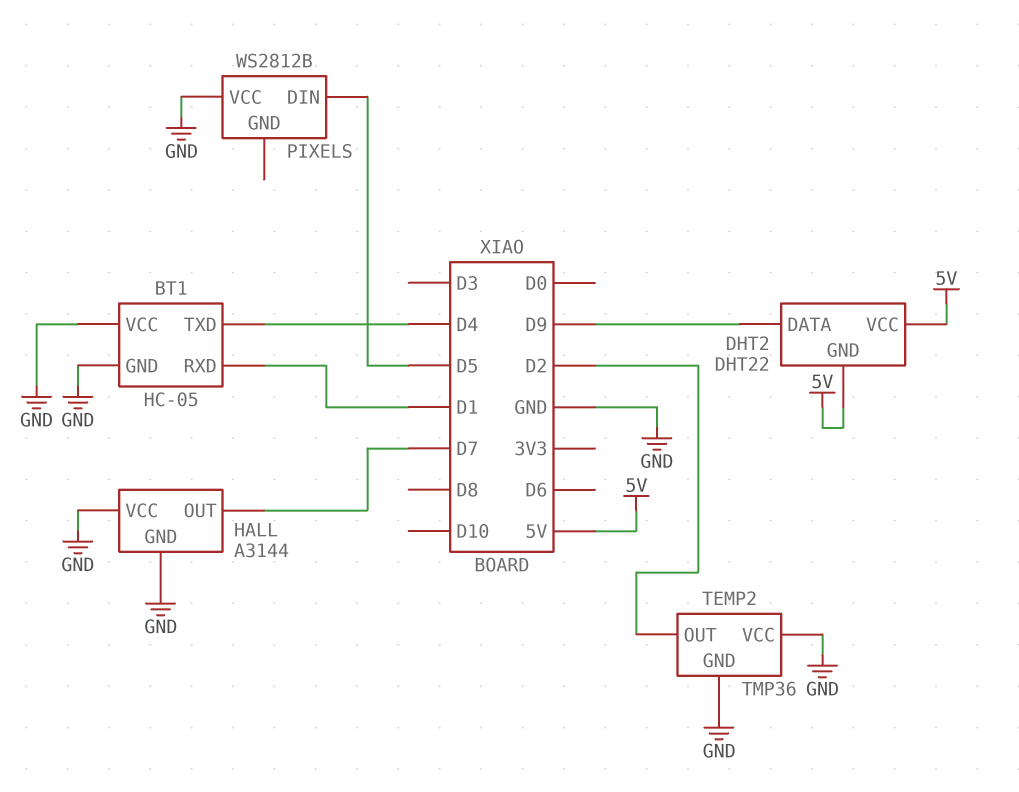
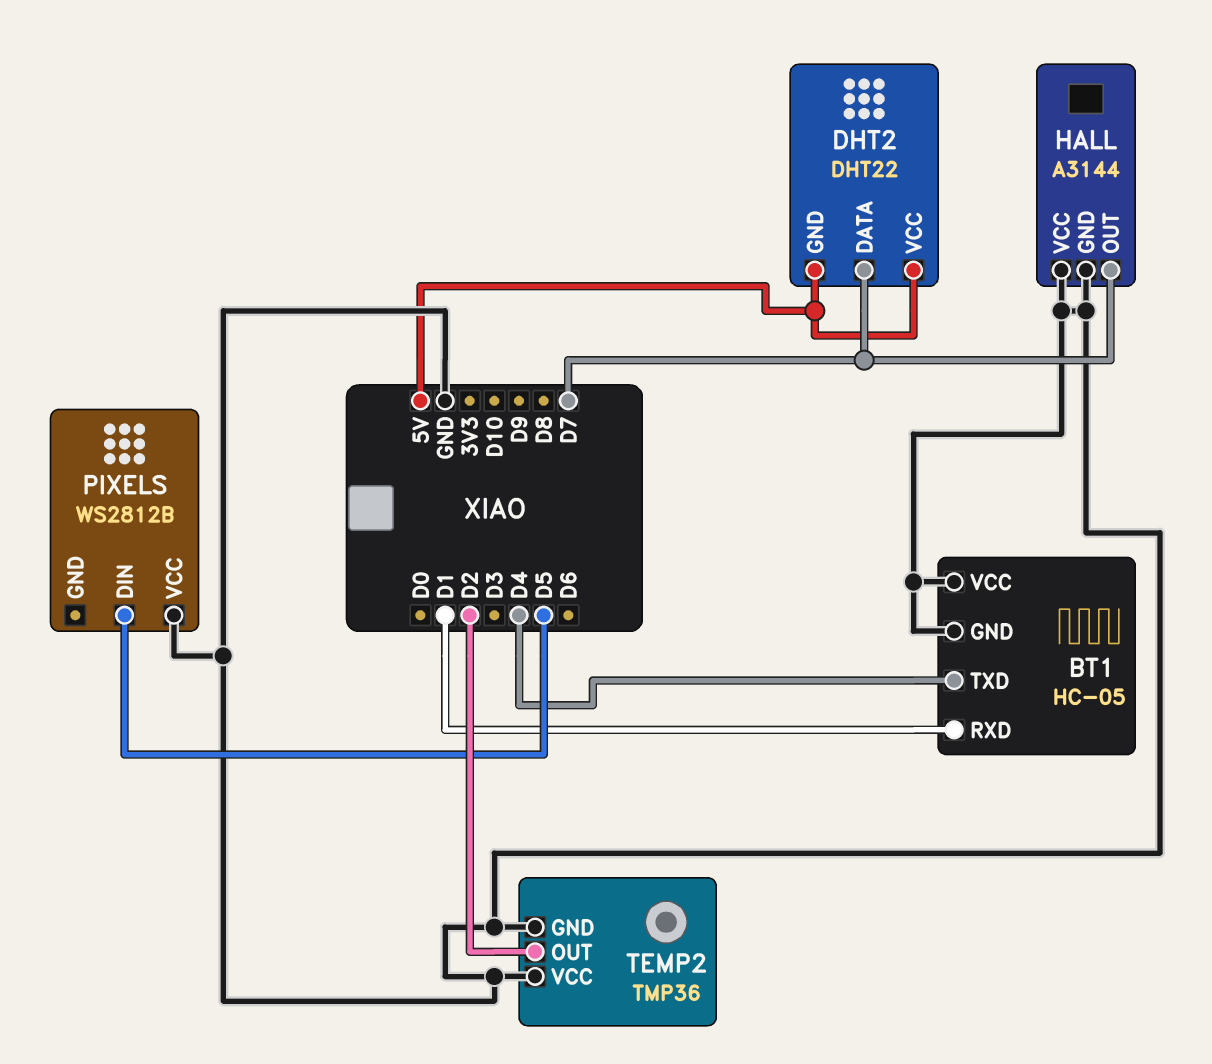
DHT2 pin DATA: D9 -> D7

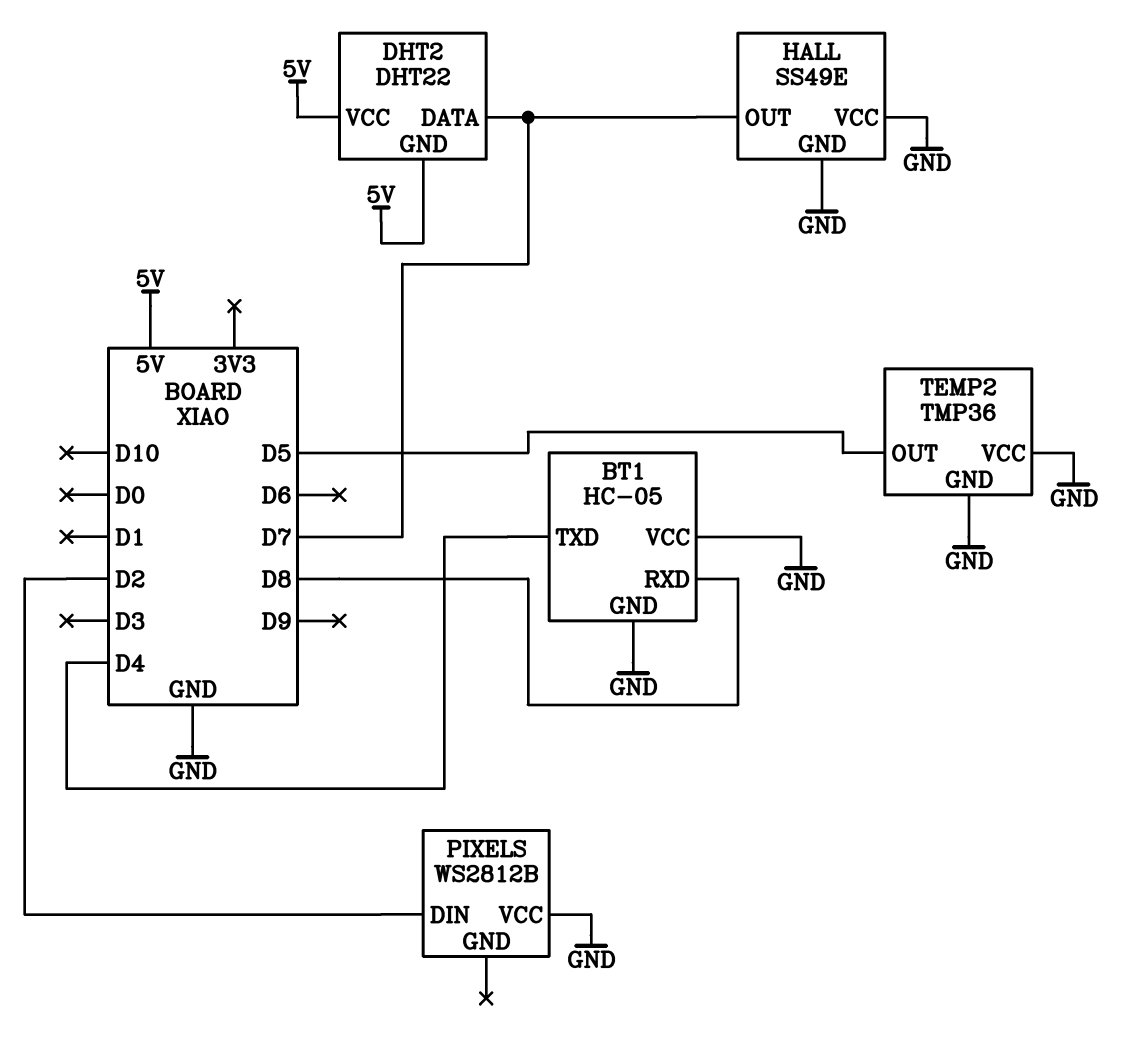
BT1 pin RXD: D1 -> D8
HALL: A3144 -> SS49E
PIXELS pin DIN: D5 -> D2
TEMP2 pin OUT: D2 -> D5

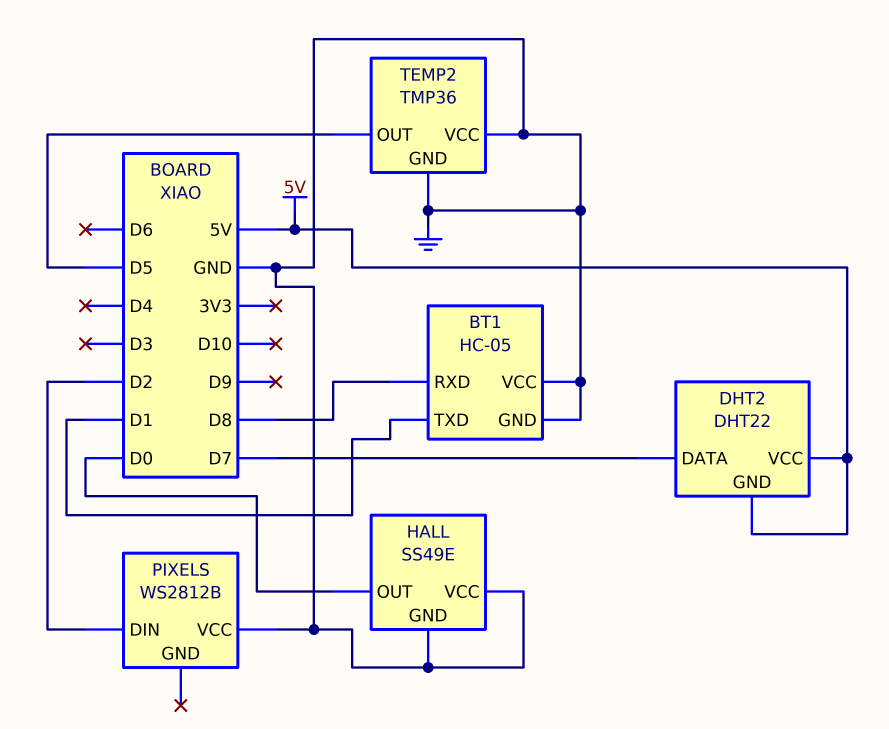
BT1 pin TXD: D4 -> D1
HALL pin OUT: D7 -> D0

